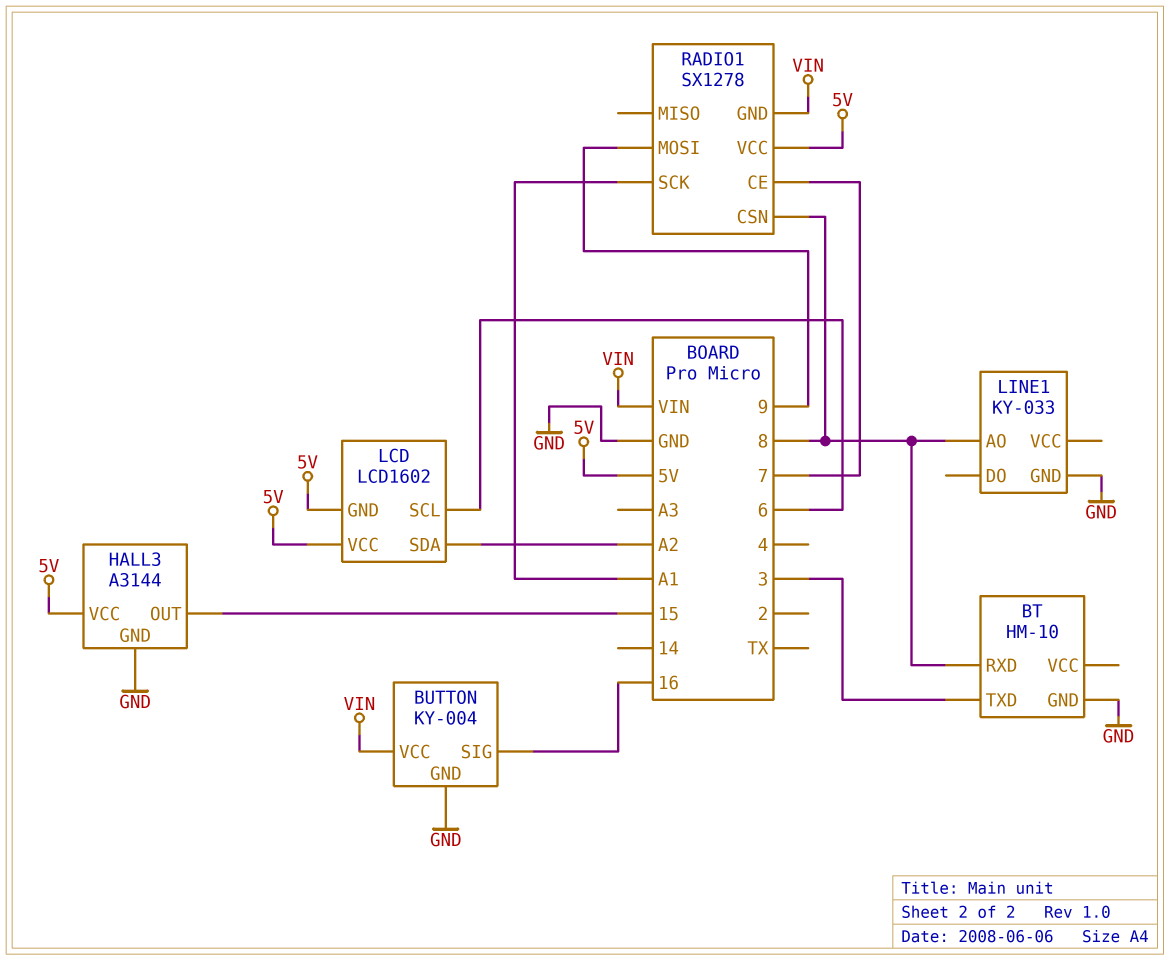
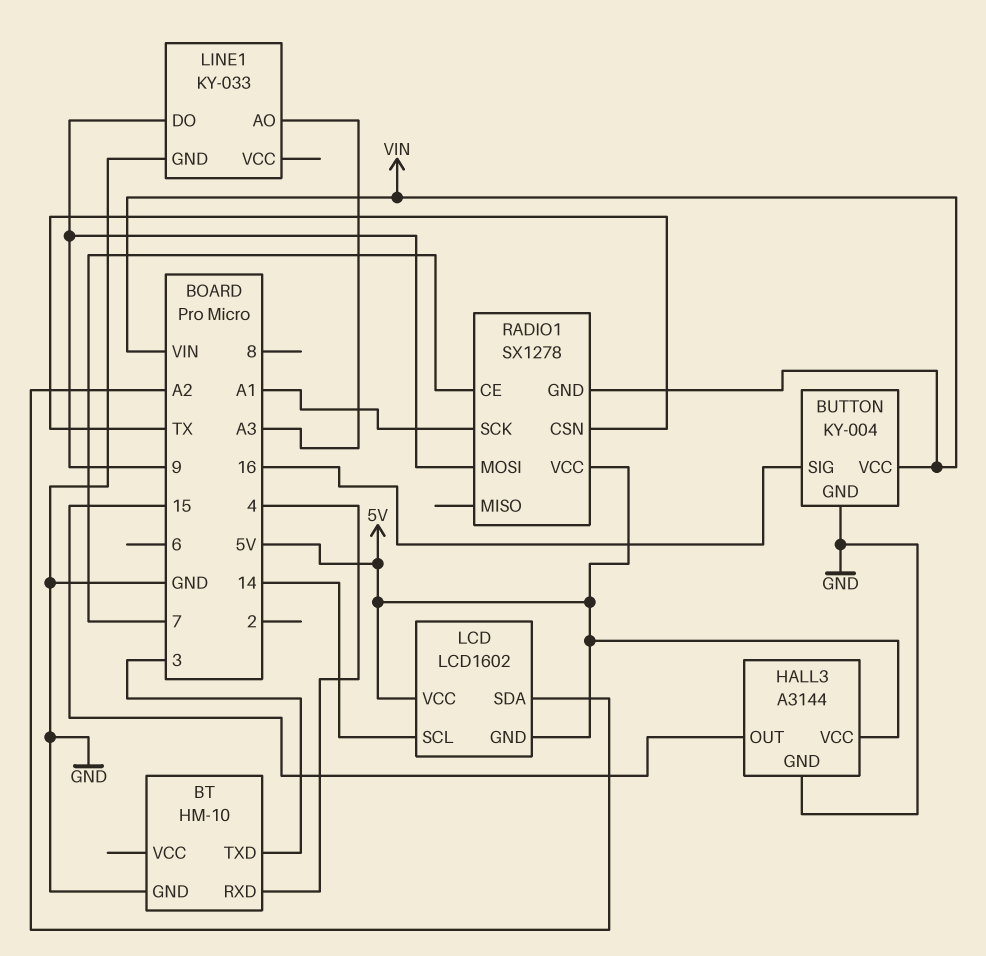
BT pin RXD: 8 -> 4
LCD pin SCL: 6 -> 14
LINE1 pin AO: 8 -> A3
LINE1 pin DO: none -> 9
RADIO1 pin CSN: 8 -> TX

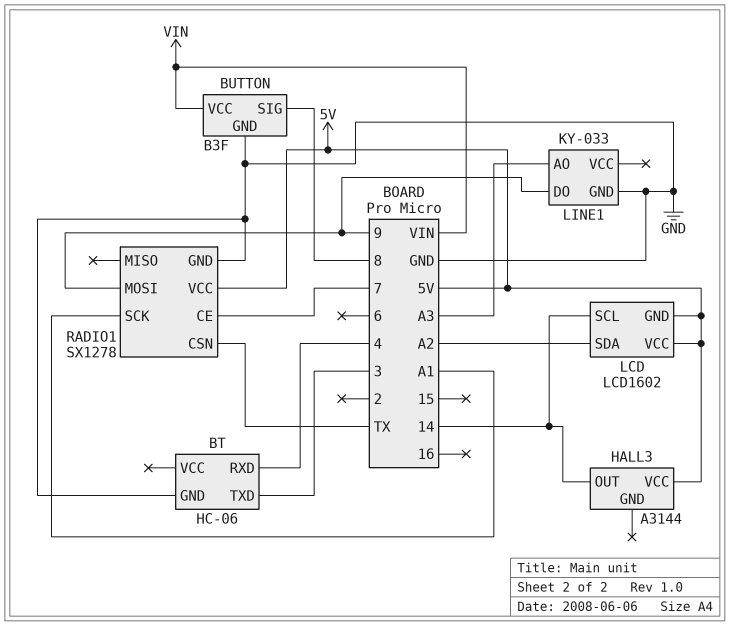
BT: HM-10 -> HC-06
BUTTON: KY-004 -> B3F
BUTTON pin SIG: 16 -> 8
HALL3 pin GND: GND -> none
HALL3 pin OUT: 15 -> 14
RADIO1 pin GND: VIN -> GND

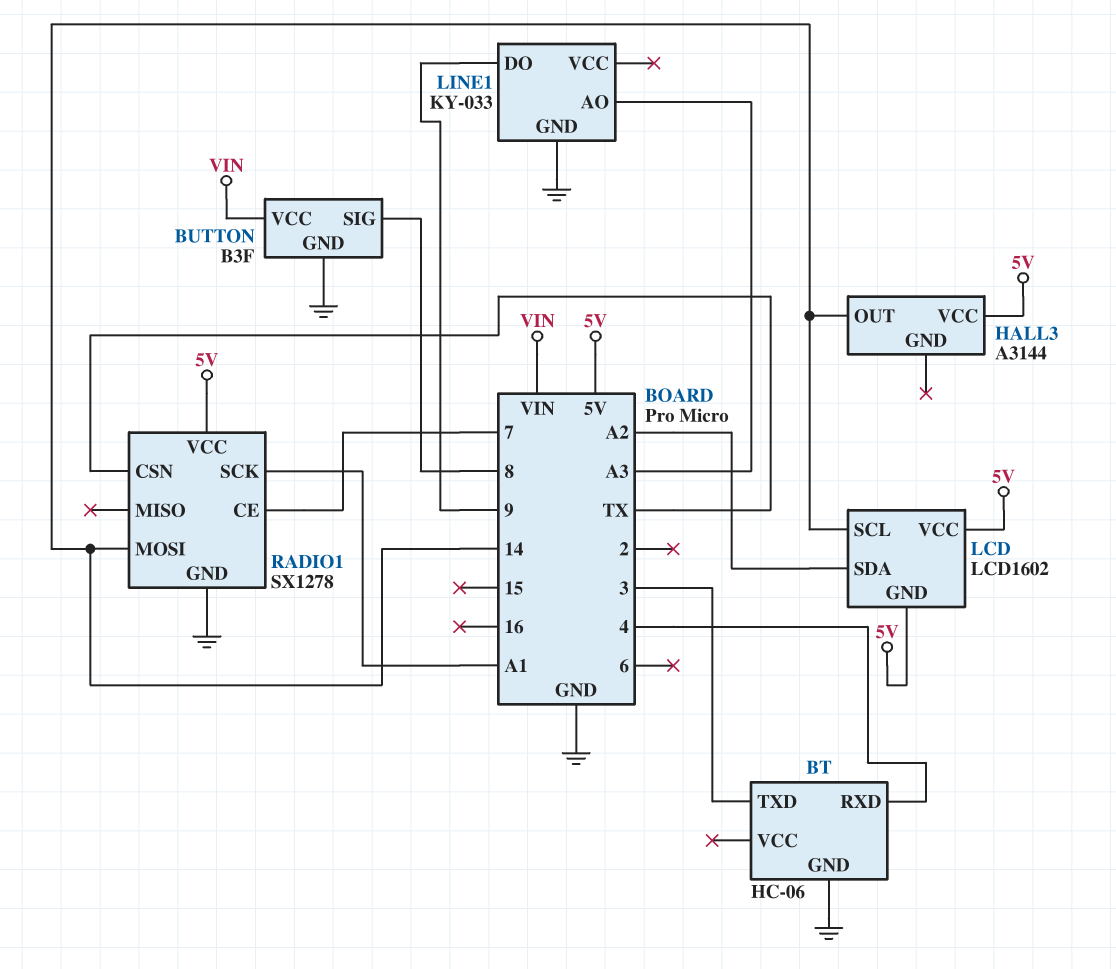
RADIO1 pin MOSI: 9 -> 14

